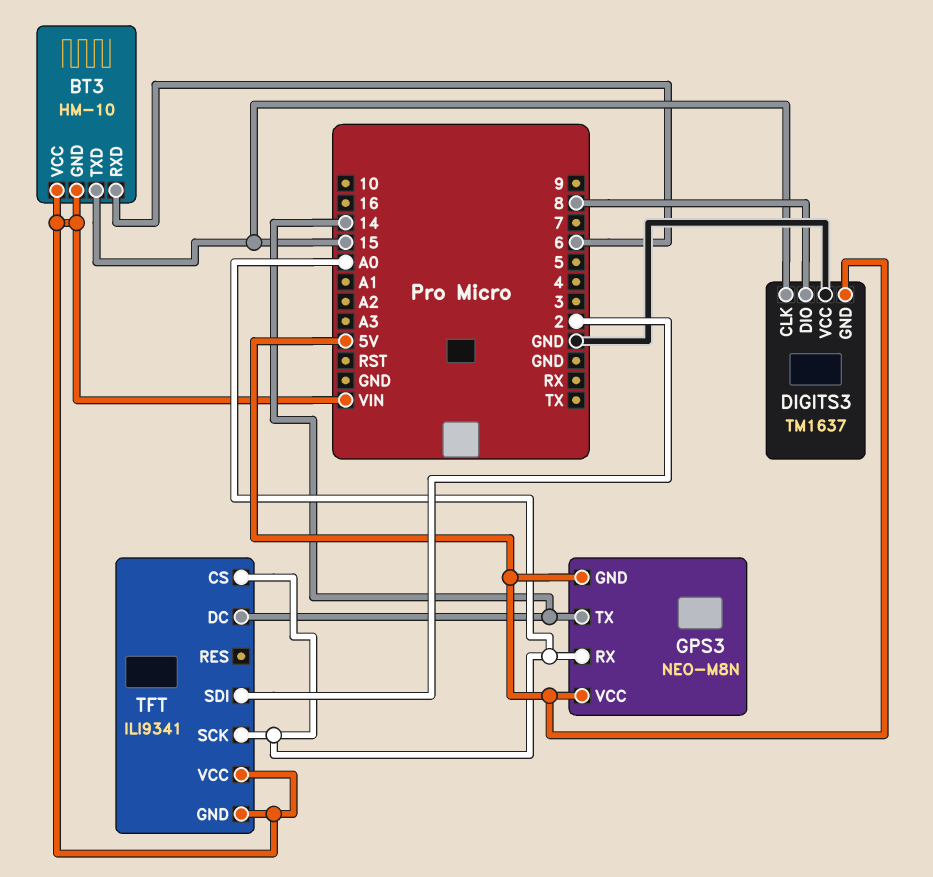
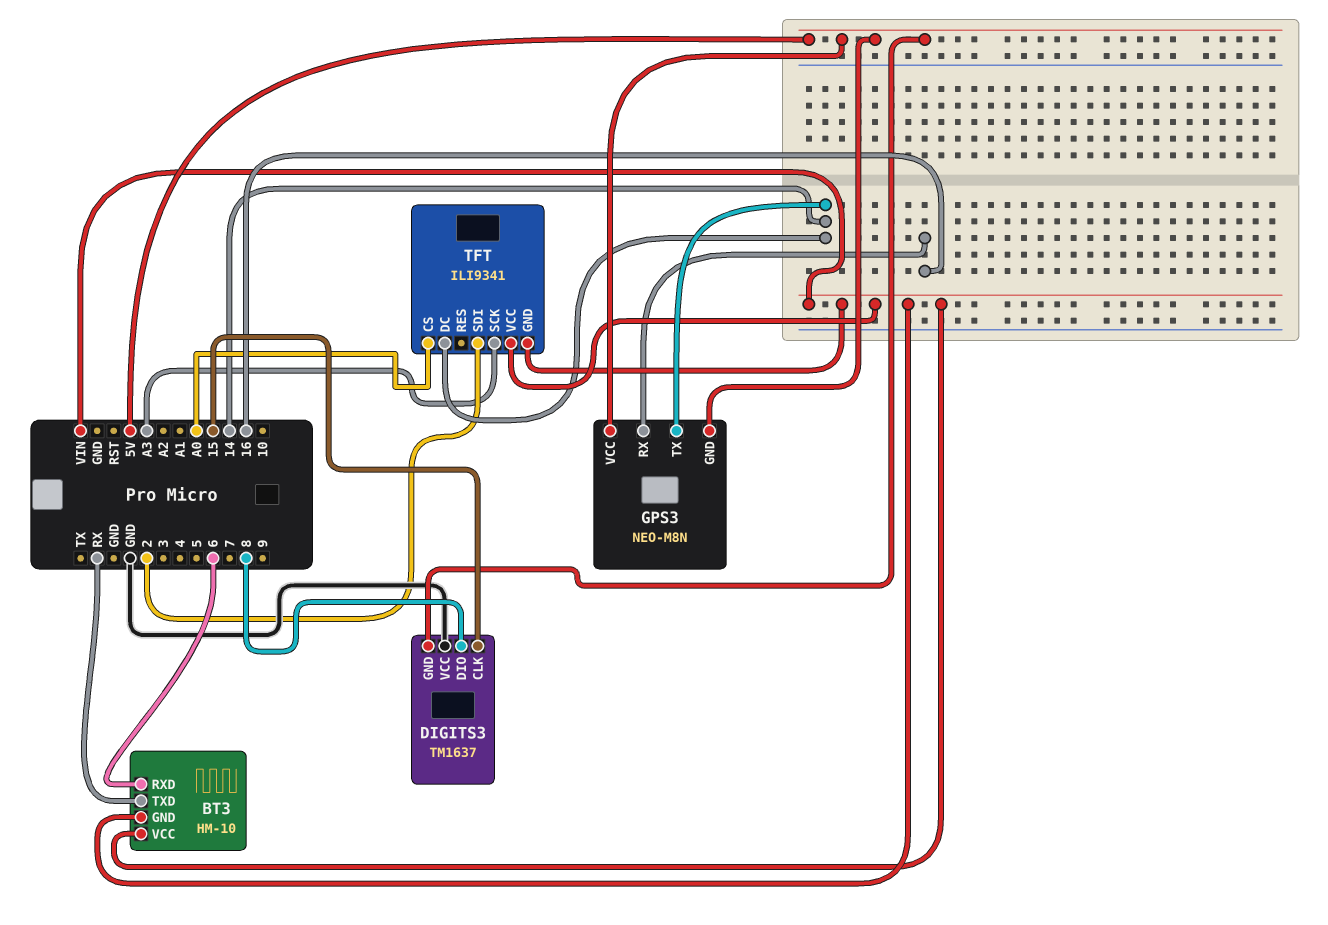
BT3 pin TXD: 15 -> RX
GPS3 pin RX: A0 -> 16
TFT pin SCK: A0 -> A3

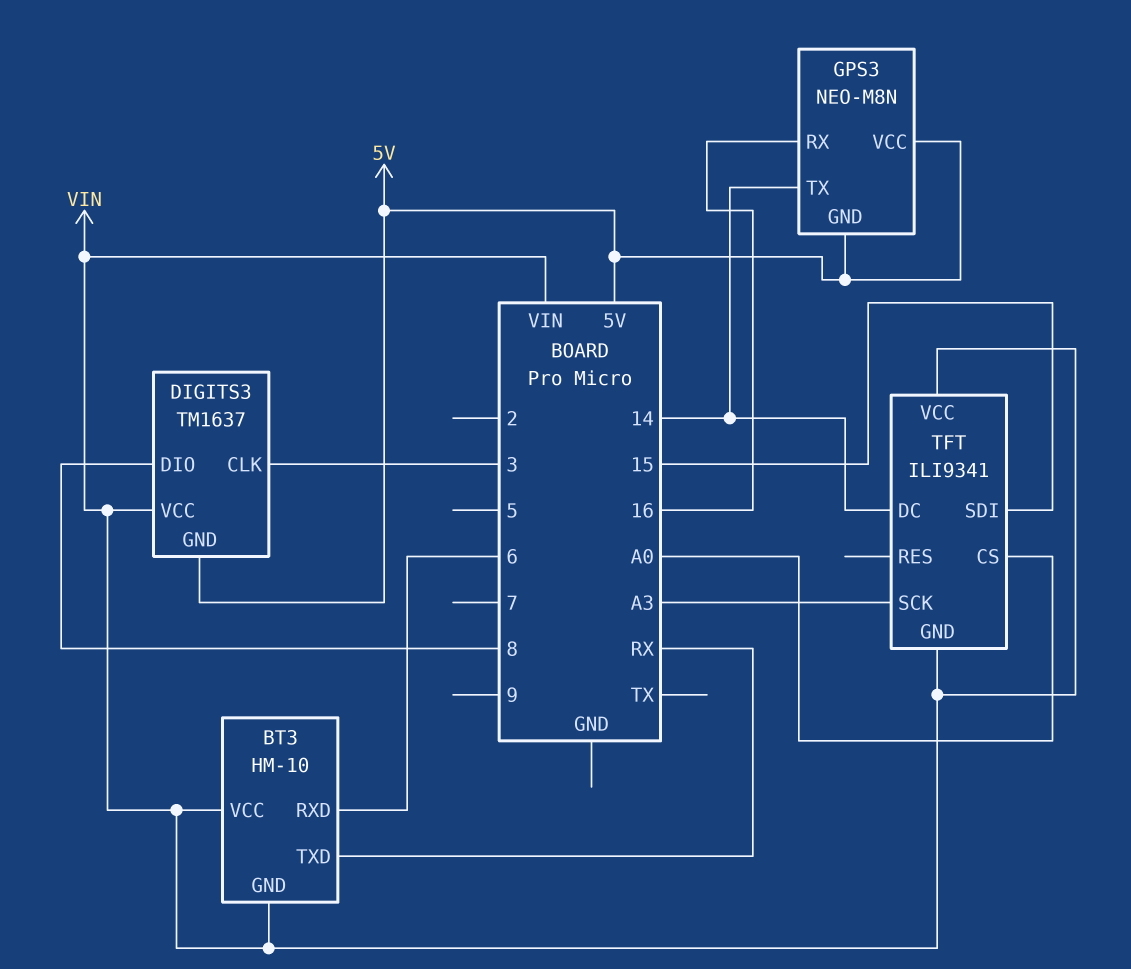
DIGITS3 pin CLK: 15 -> 3
DIGITS3 pin VCC: GND -> VIN
TFT pin SDI: 2 -> 15

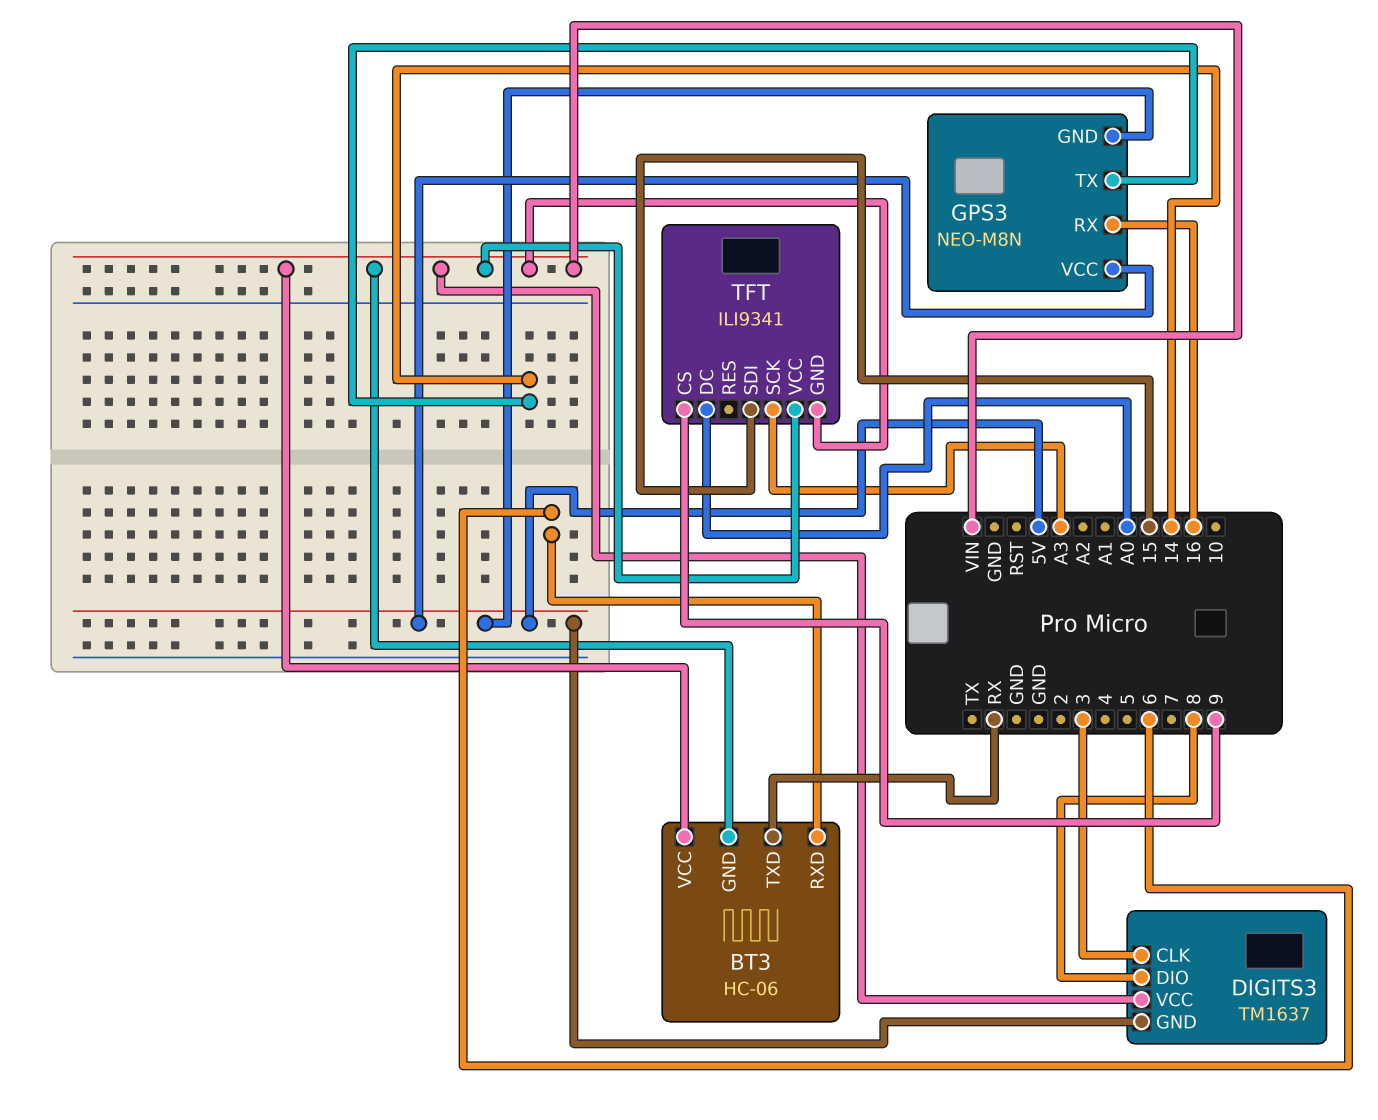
BT3: HM-10 -> HC-06
TFT pin CS: A0 -> 9
TFT pin DC: 14 -> A0

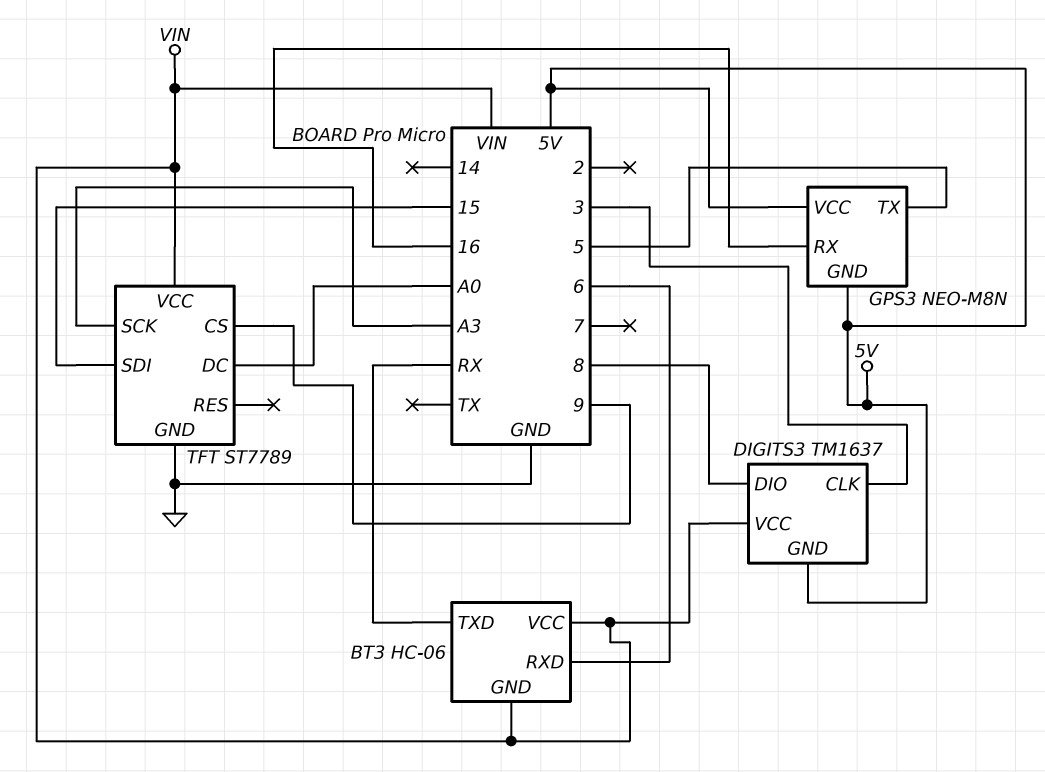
GPS3 pin TX: 14 -> 5
TFT: ILI9341 -> ST7789
TFT pin GND: VIN -> GND

